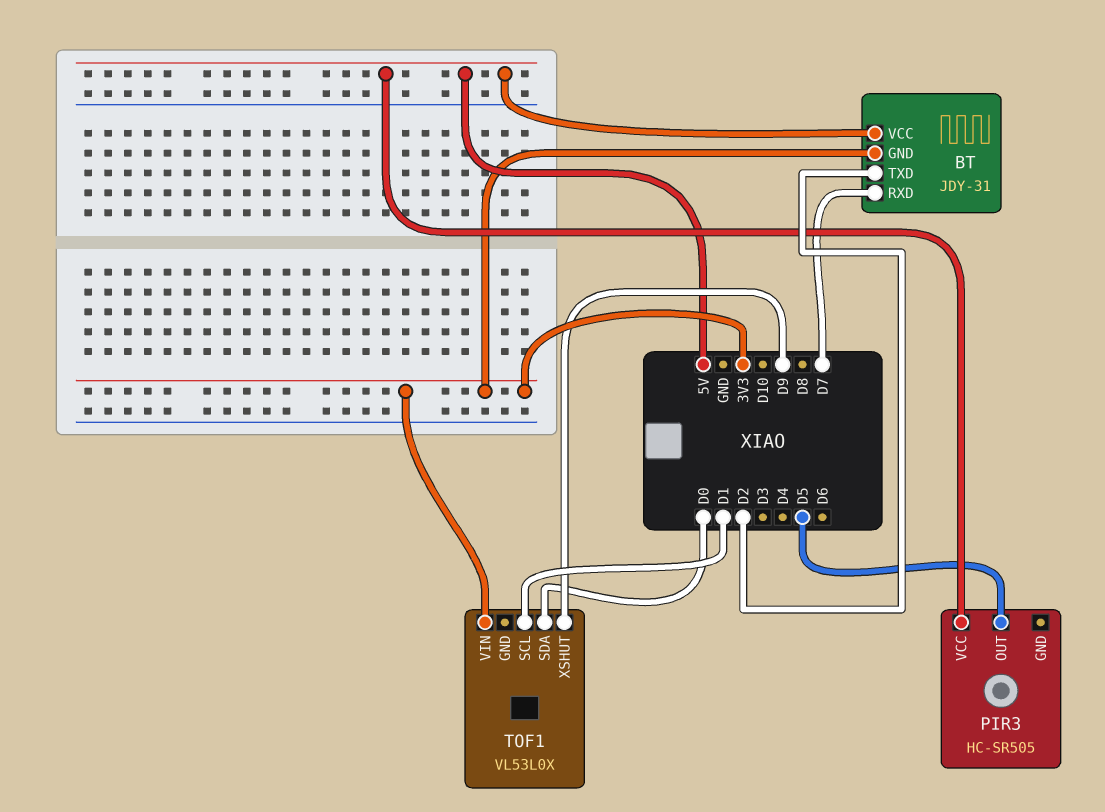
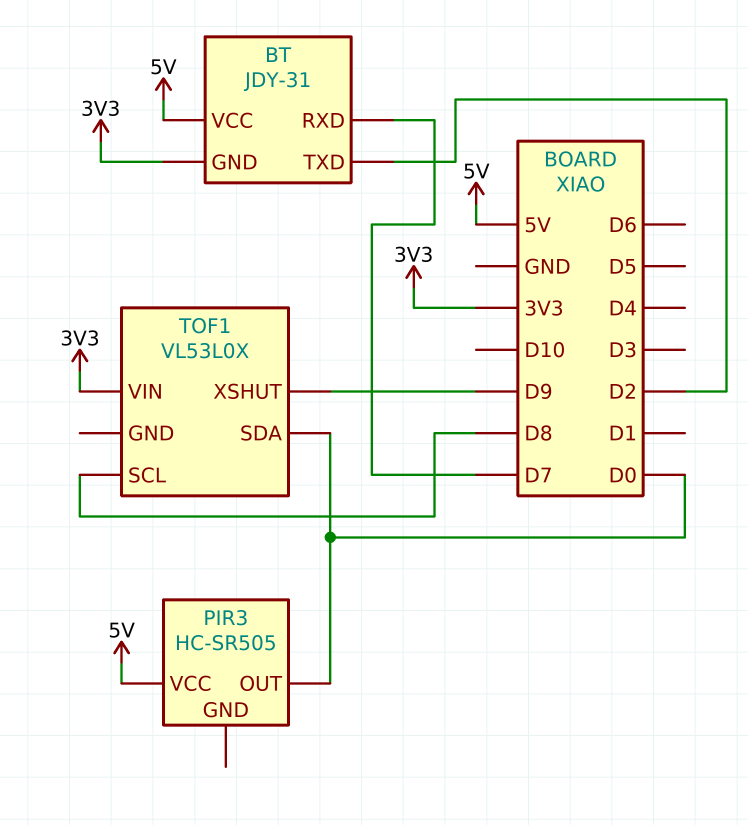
PIR3 pin OUT: D5 -> D0
TOF1 pin SCL: D1 -> D8

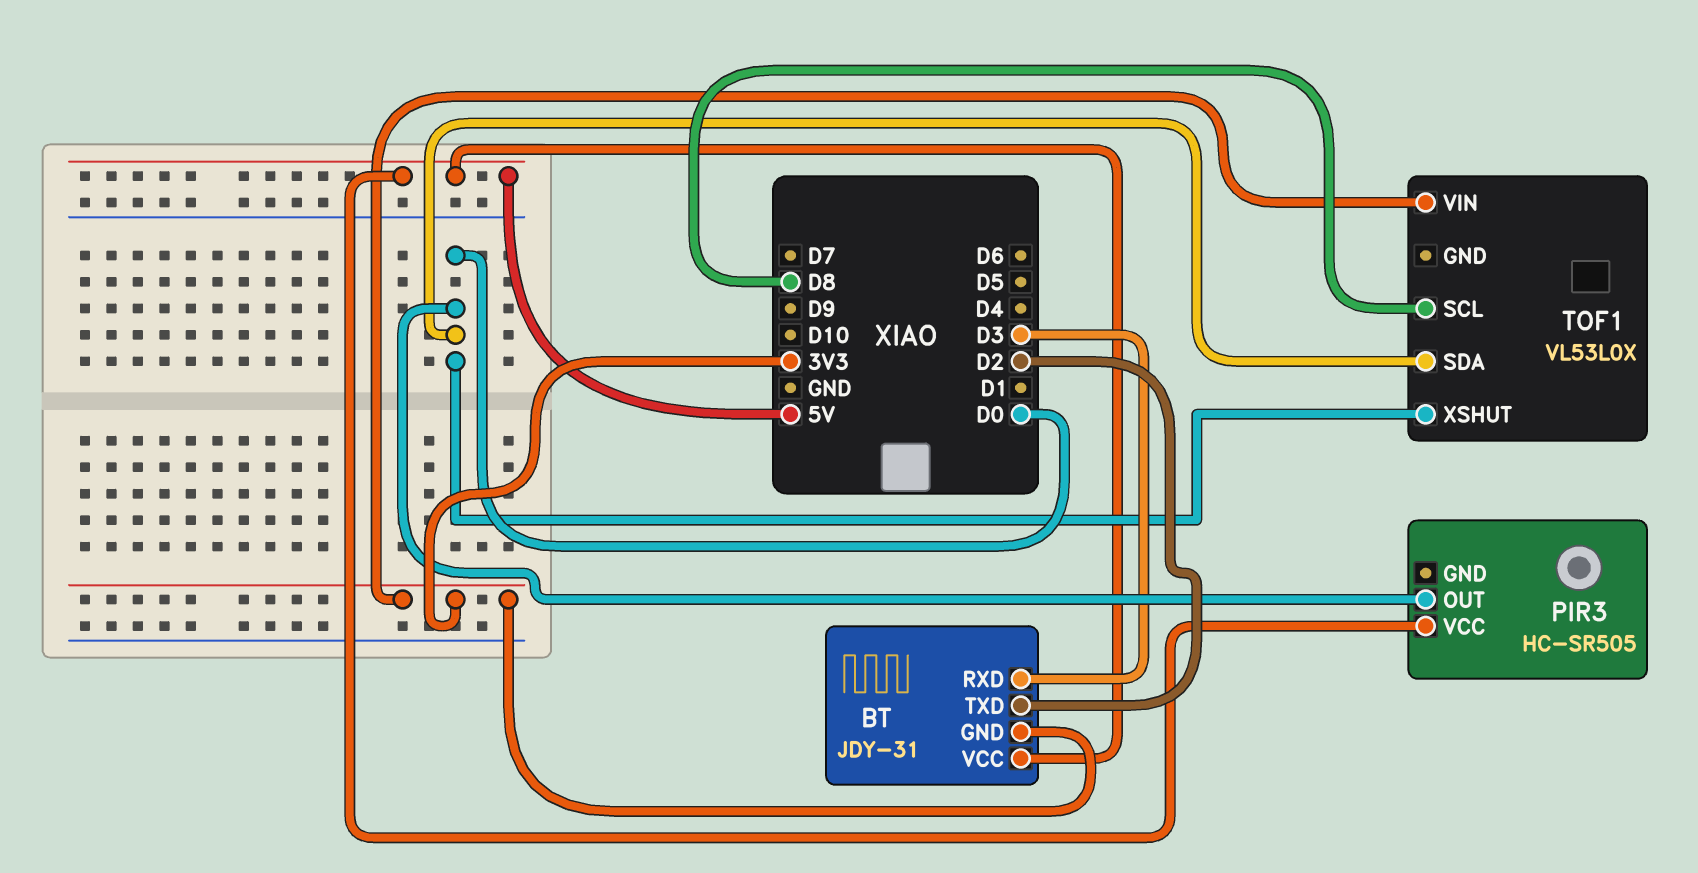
BT pin RXD: D7 -> D3
TOF1 pin XSHUT: D9 -> D0

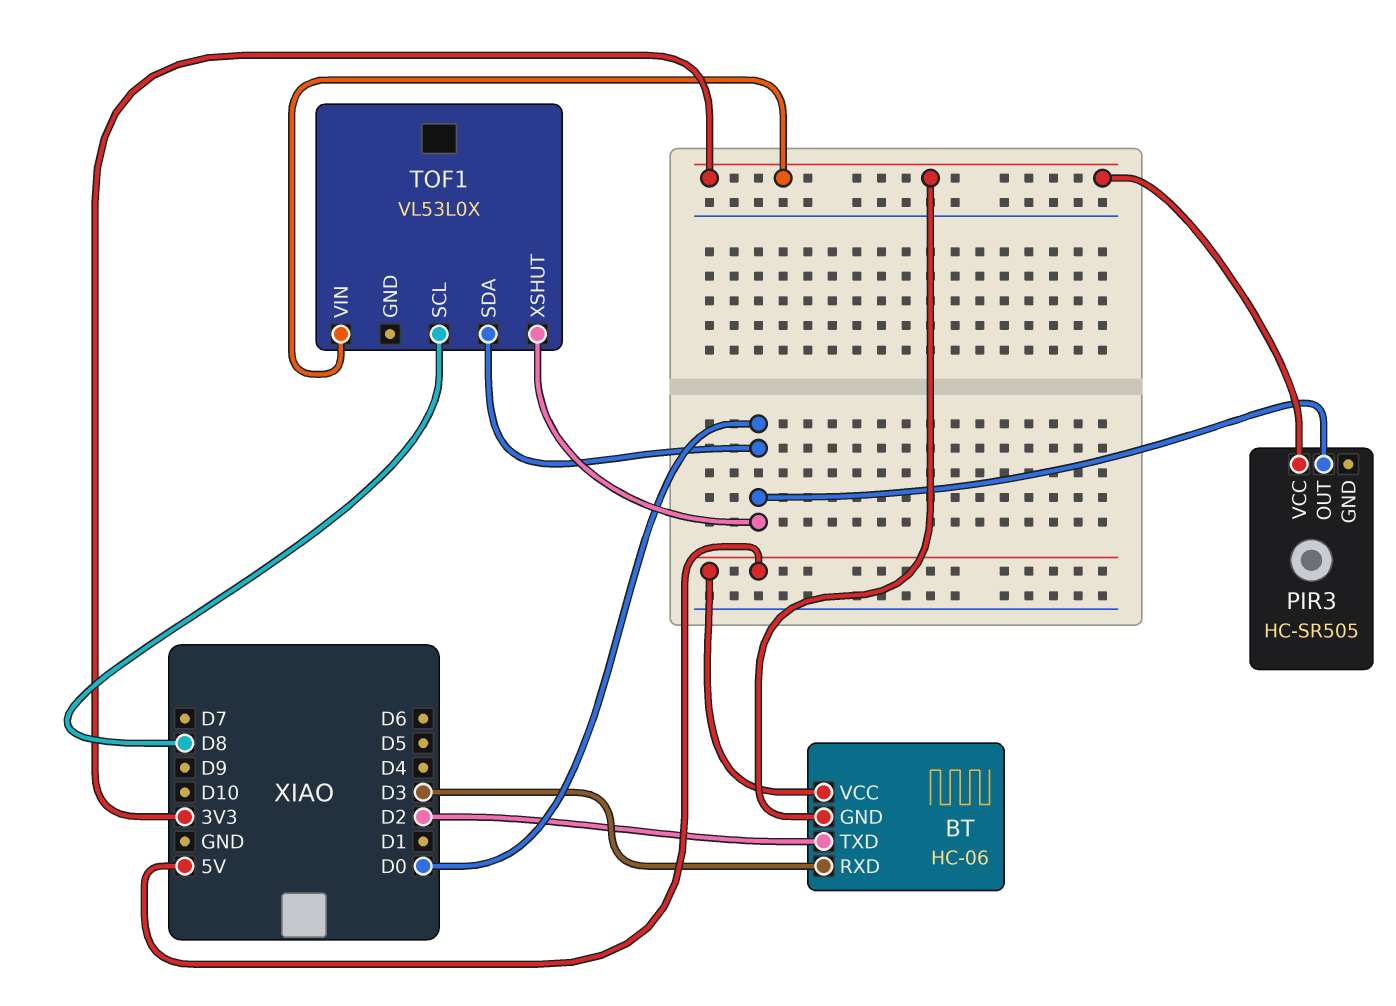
BT: JDY-31 -> HC-06
PIR3 pin VCC: 5V -> 3V3

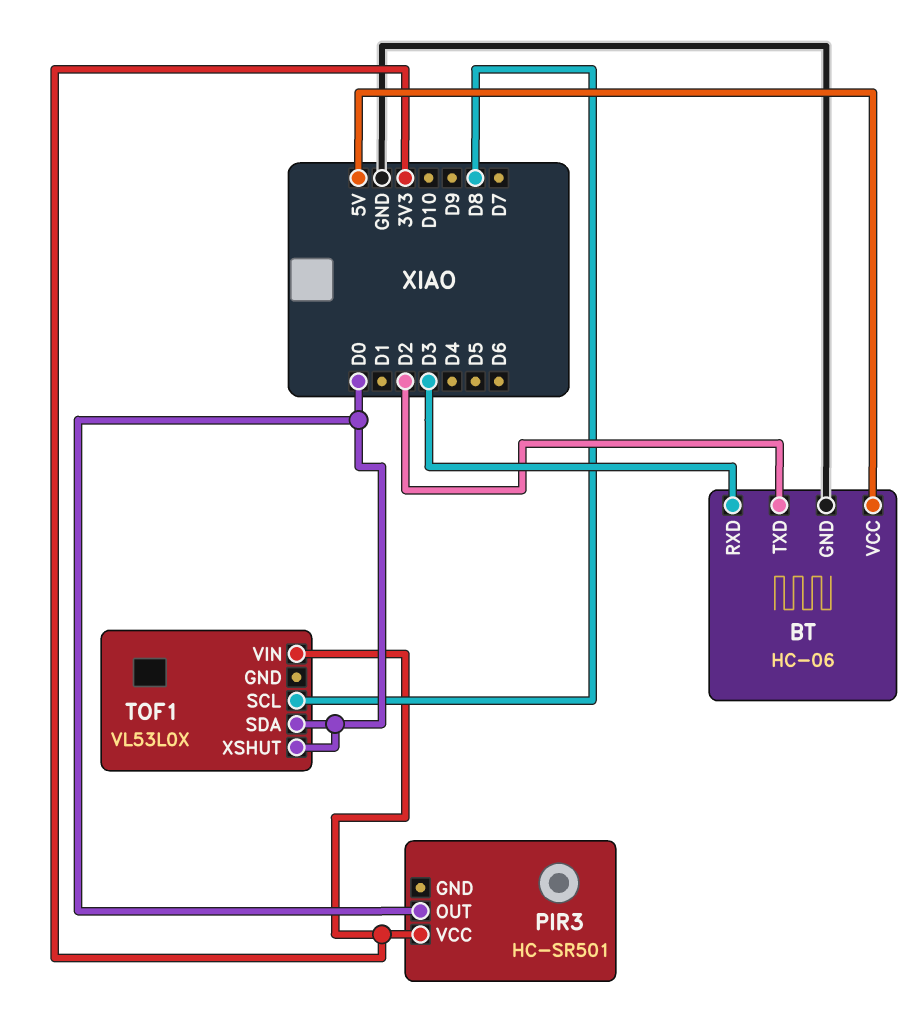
BT pin GND: 3V3 -> GND
PIR3: HC-SR505 -> HC-SR501

